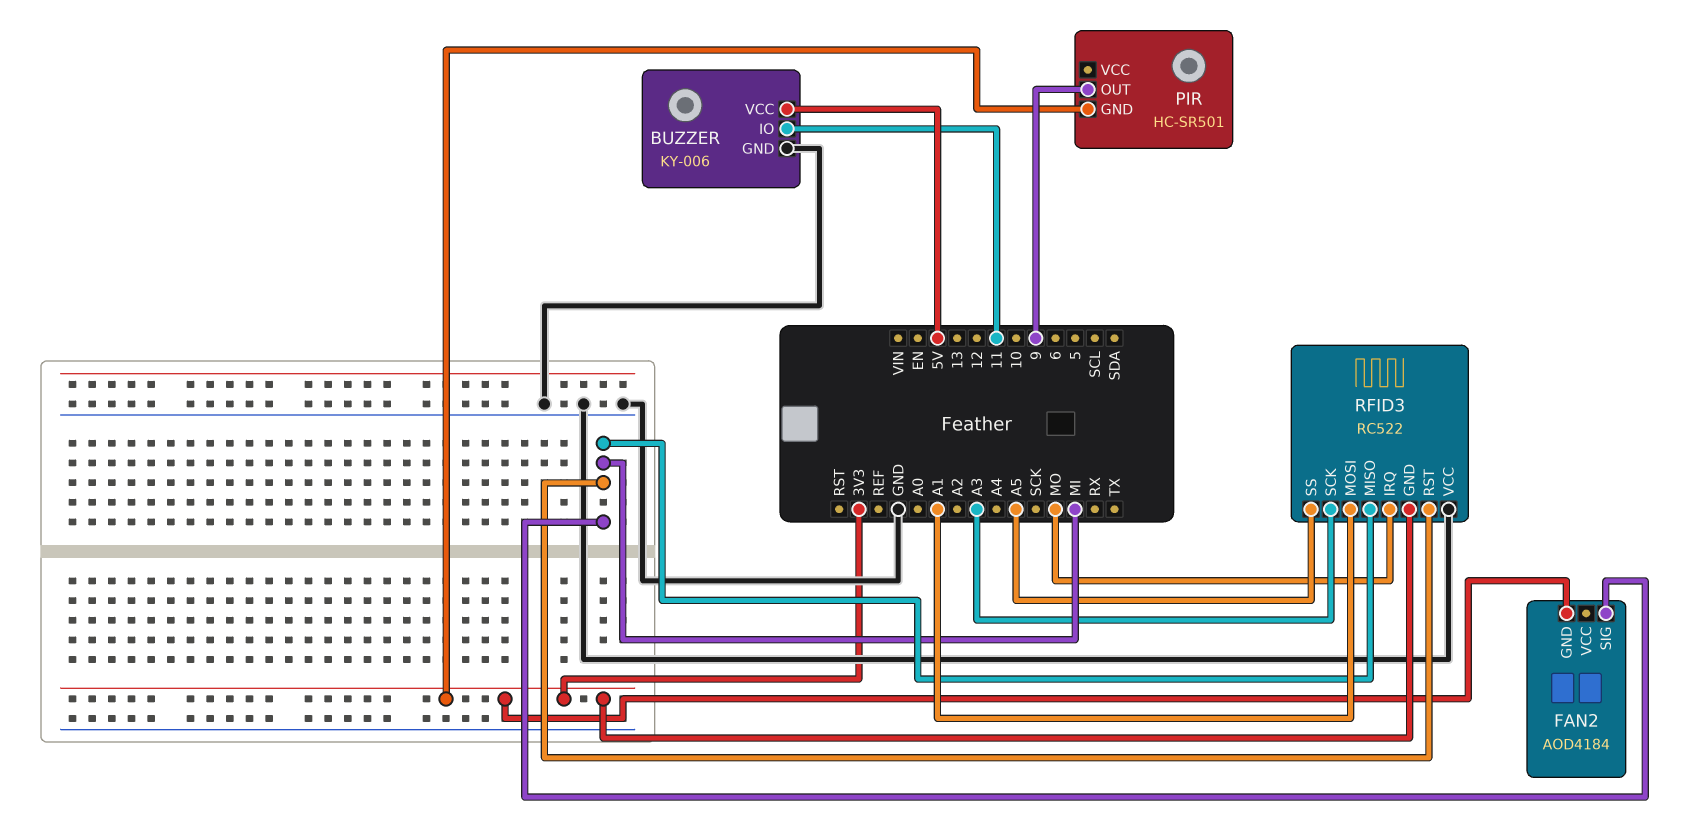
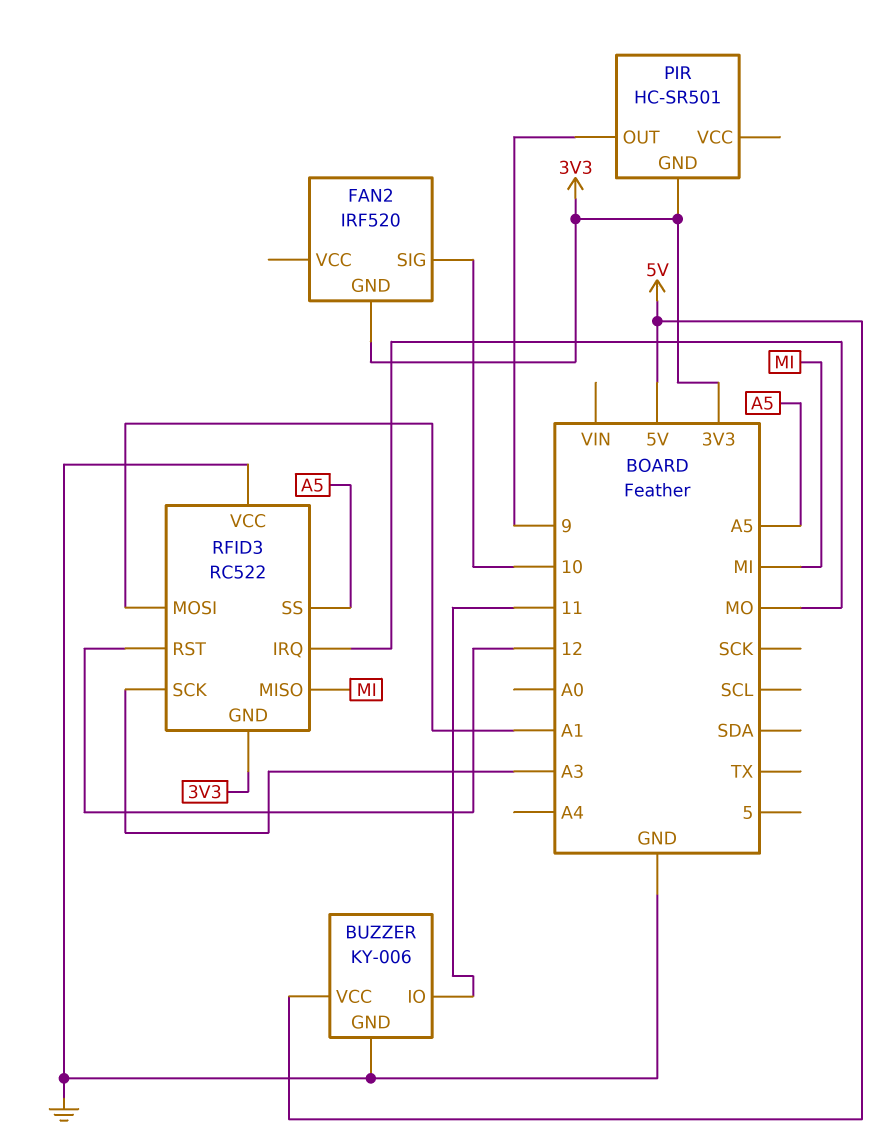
FAN2: AOD4184 -> IRF520
FAN2 pin SIG: MI -> 10
RFID3 pin RST: MI -> 12

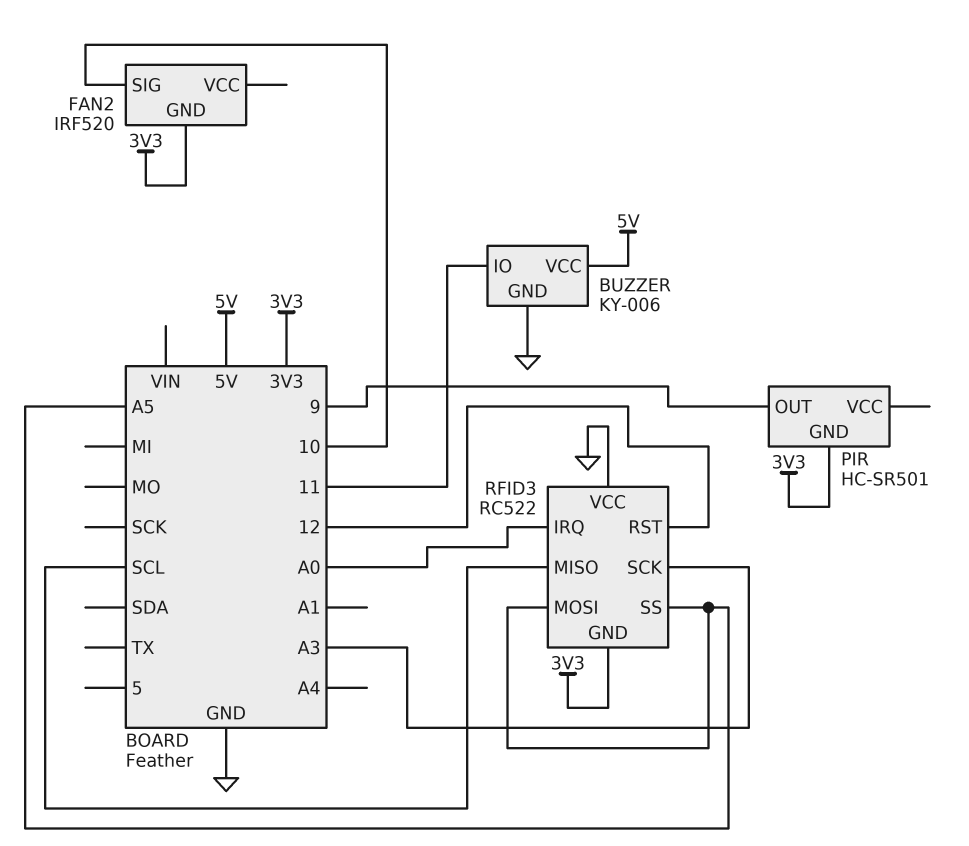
RFID3 pin IRQ: MO -> A0
RFID3 pin MISO: MI -> SCL
RFID3 pin MOSI: A1 -> A5

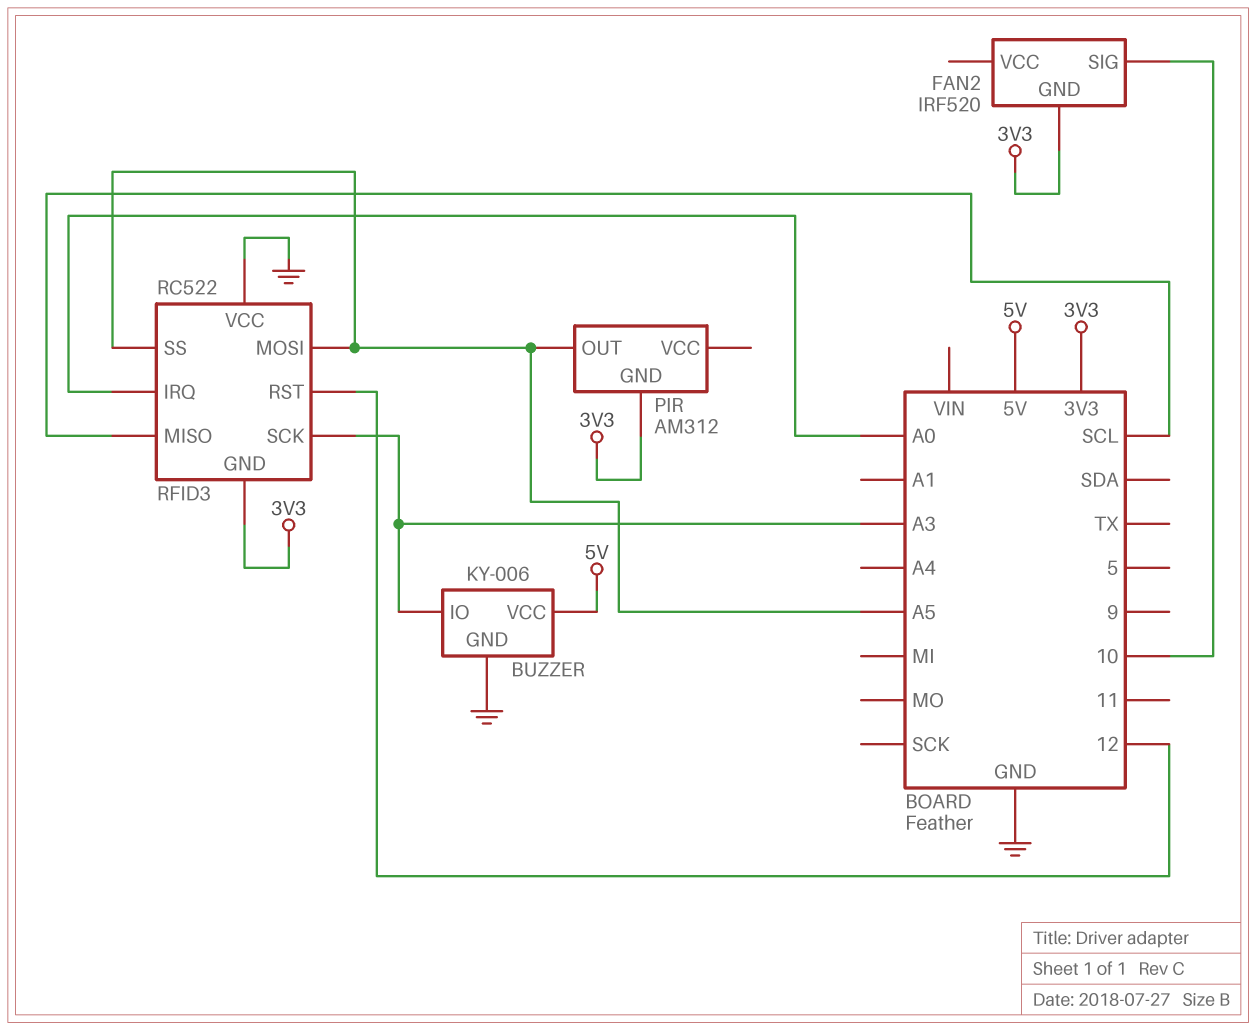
BUZZER pin IO: 11 -> A3
PIR: HC-SR501 -> AM312
PIR pin OUT: 9 -> A5

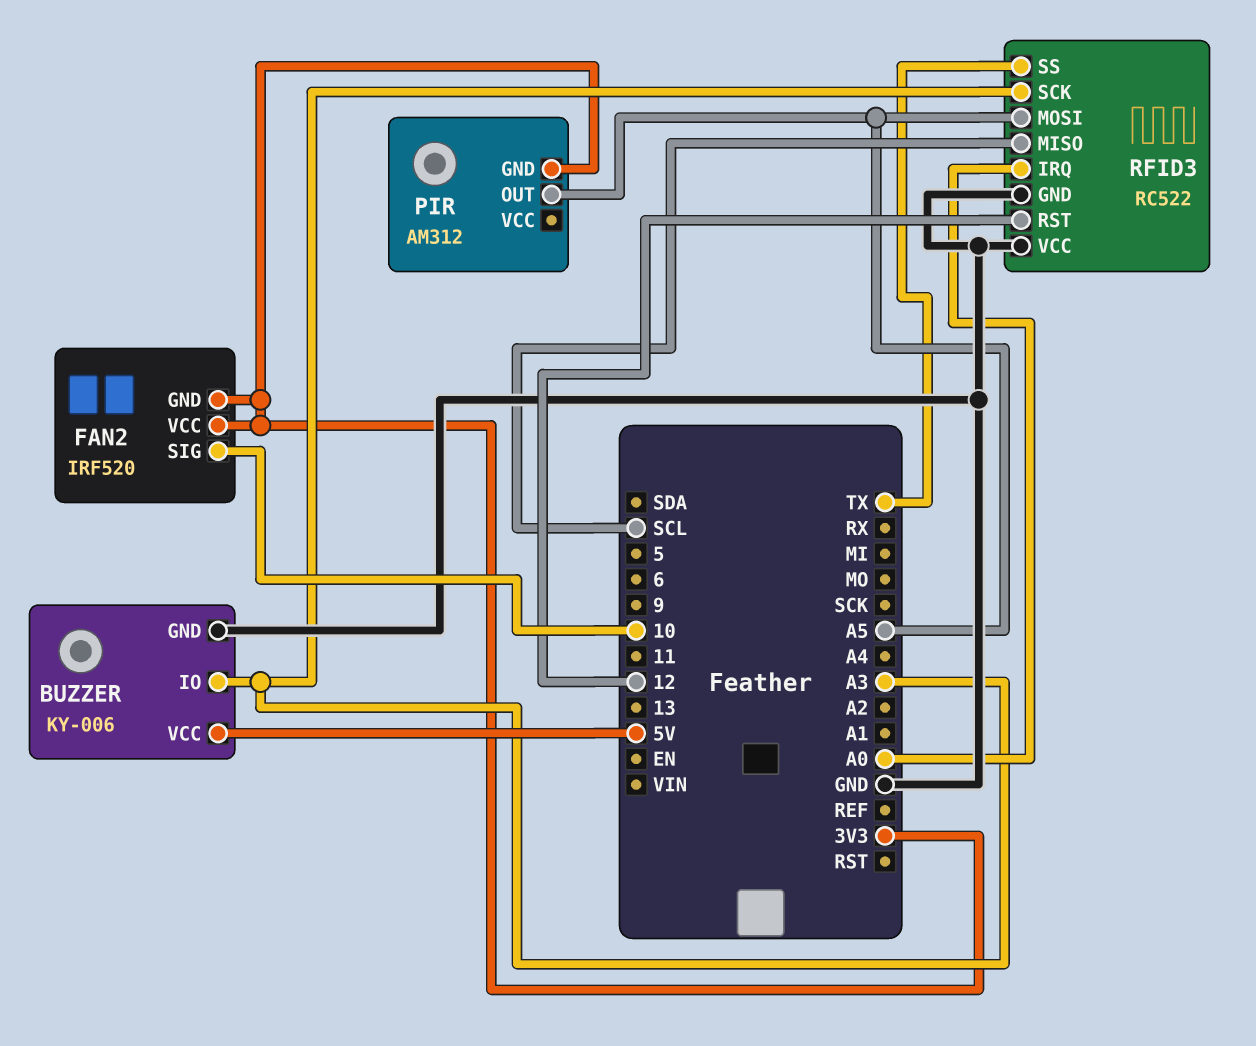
FAN2 pin VCC: none -> 3V3
RFID3 pin GND: 3V3 -> GND
RFID3 pin SS: A5 -> TX

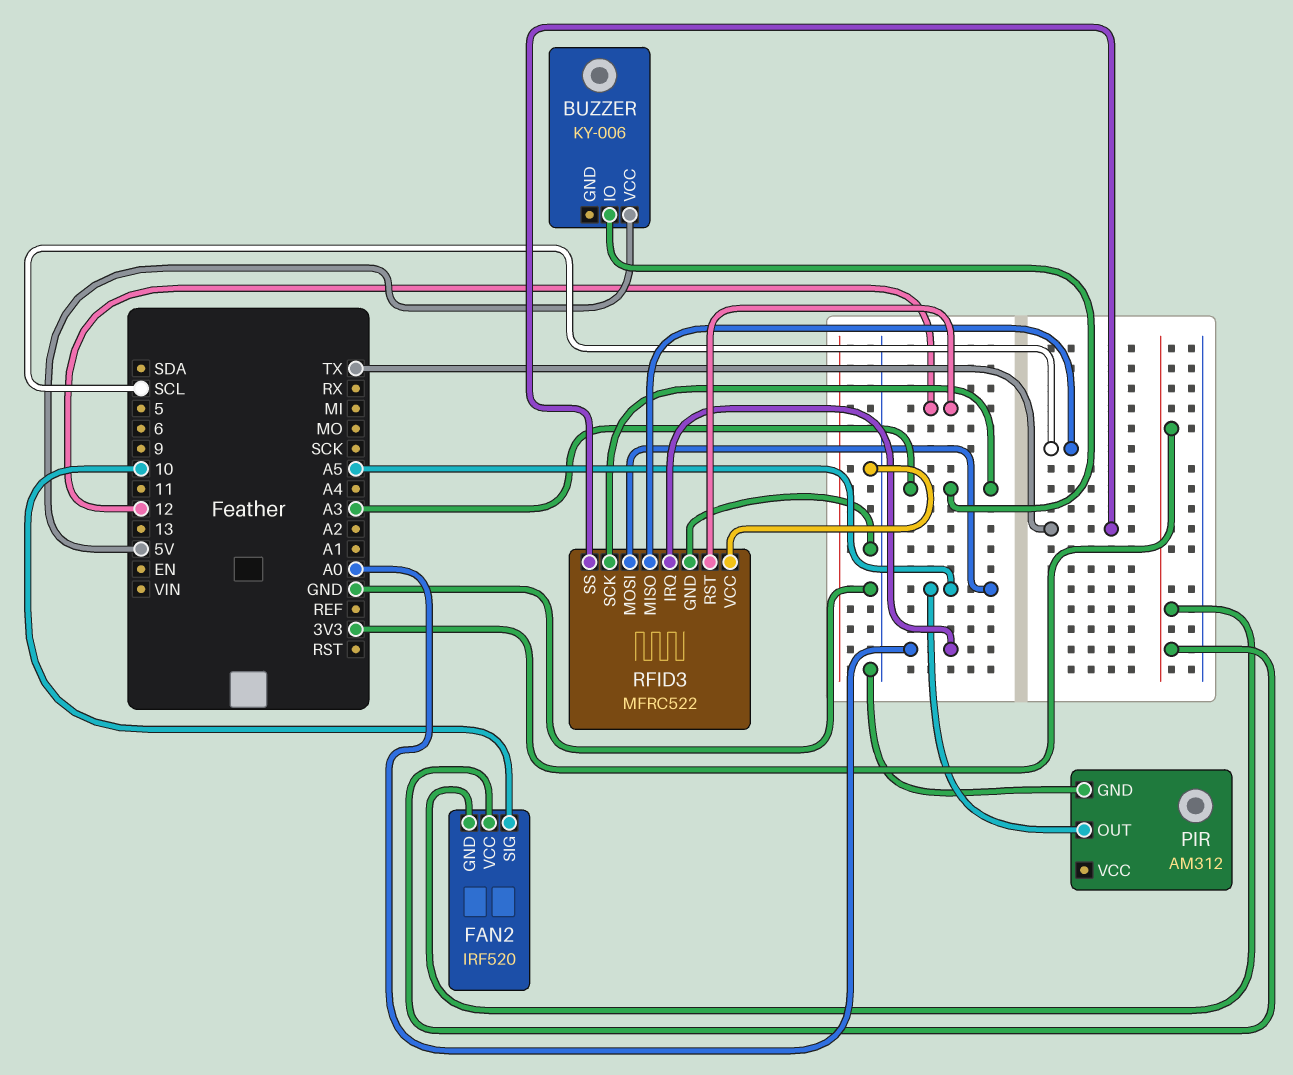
BUZZER pin GND: GND -> none
PIR pin GND: 3V3 -> GND
RFID3: RC522 -> MFRC522

